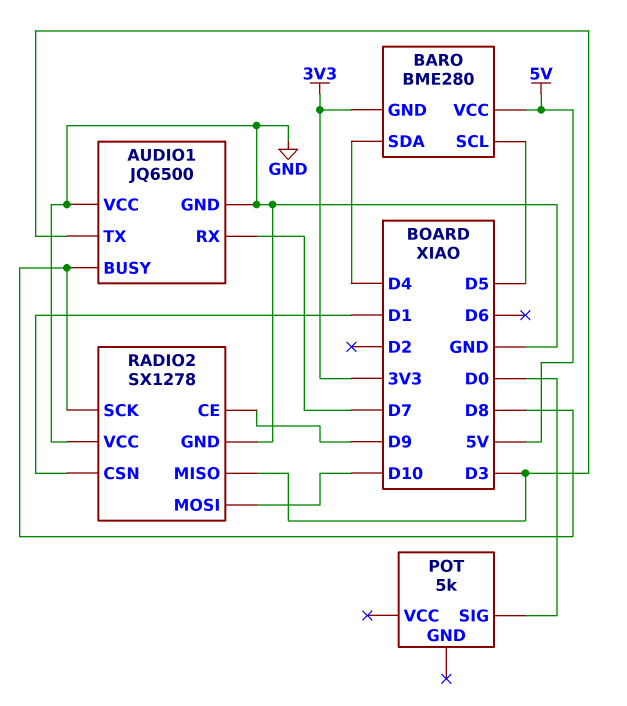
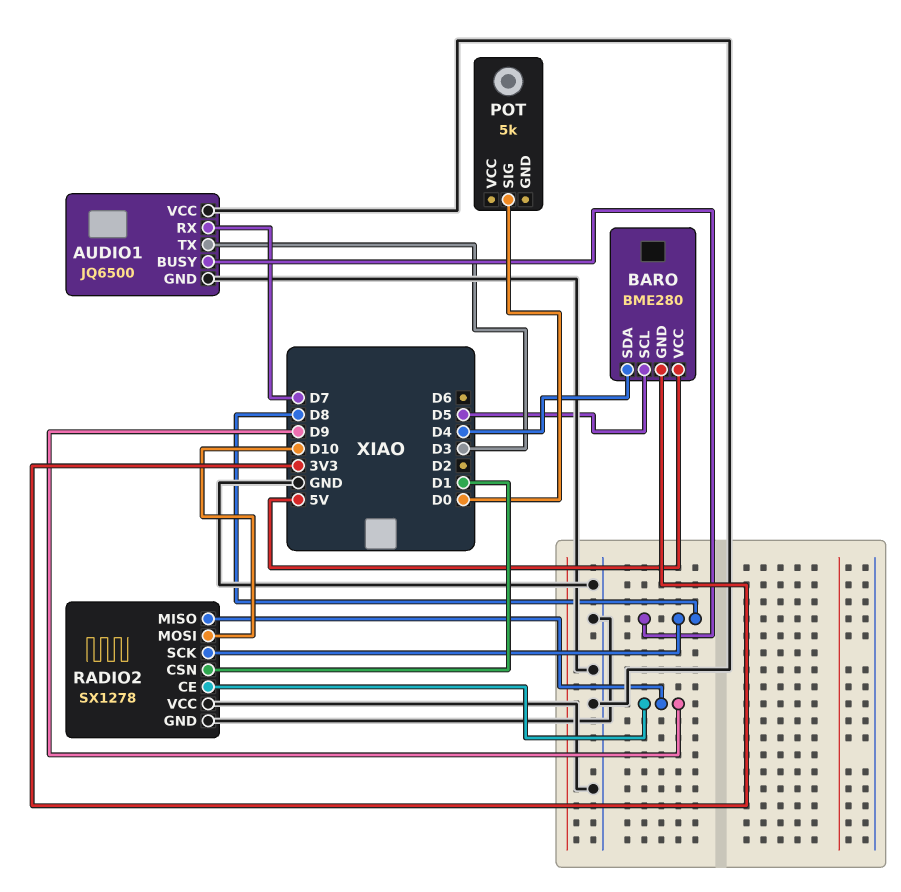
RADIO2 pin MISO: D3 -> D9

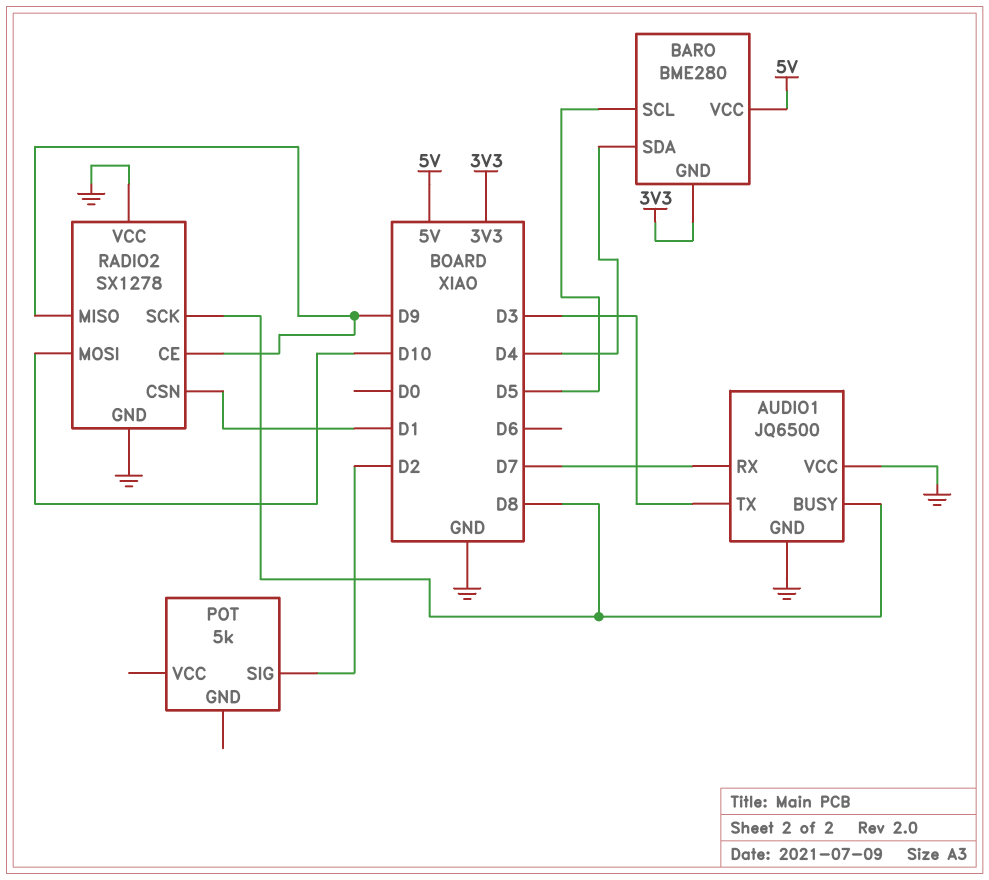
POT pin SIG: D0 -> D2

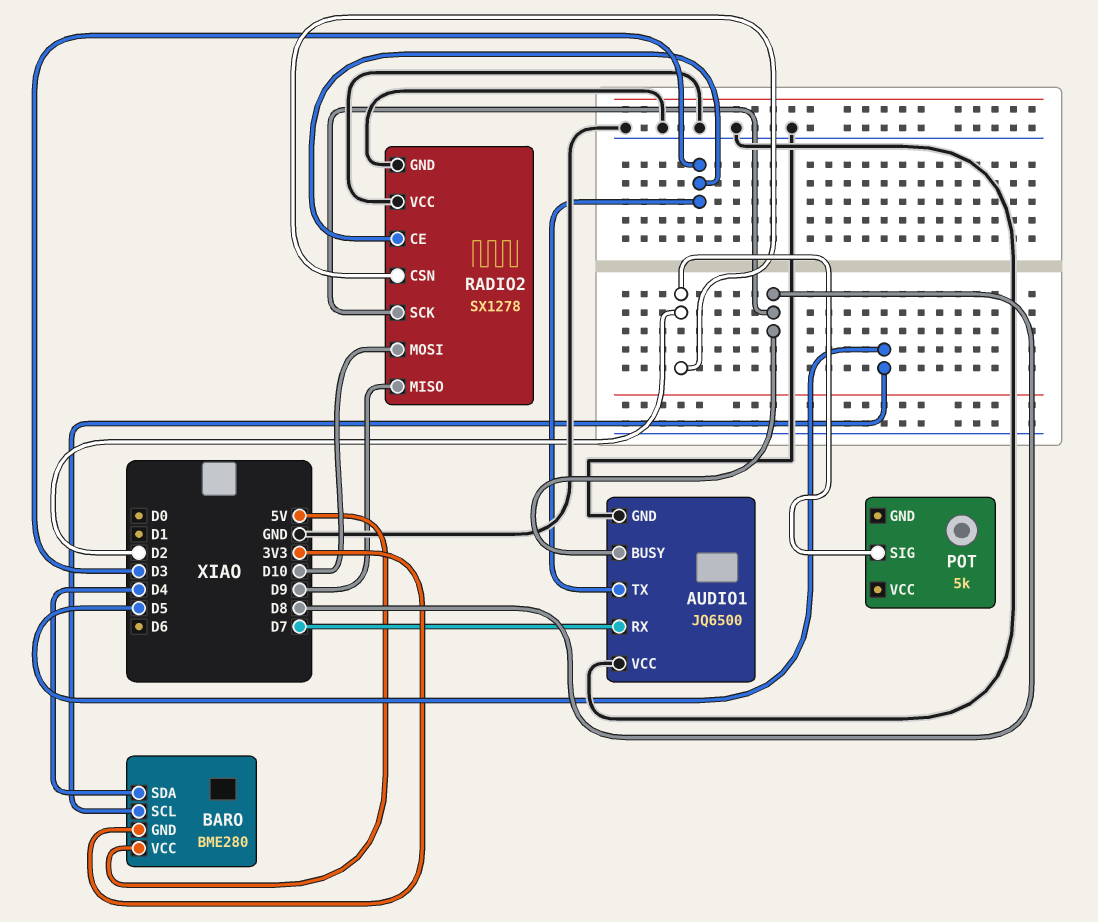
RADIO2 pin CE: D9 -> D3
RADIO2 pin CSN: D1 -> D2

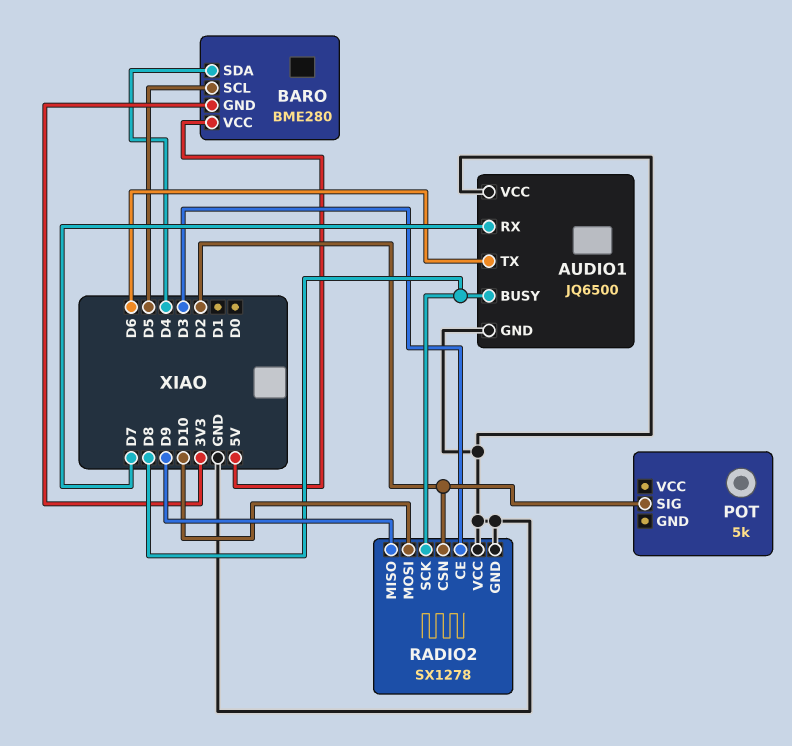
AUDIO1 pin TX: D3 -> D6

